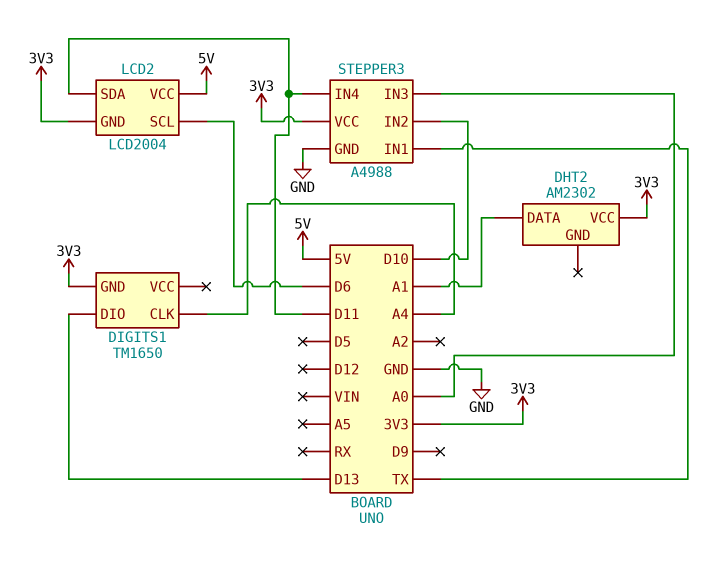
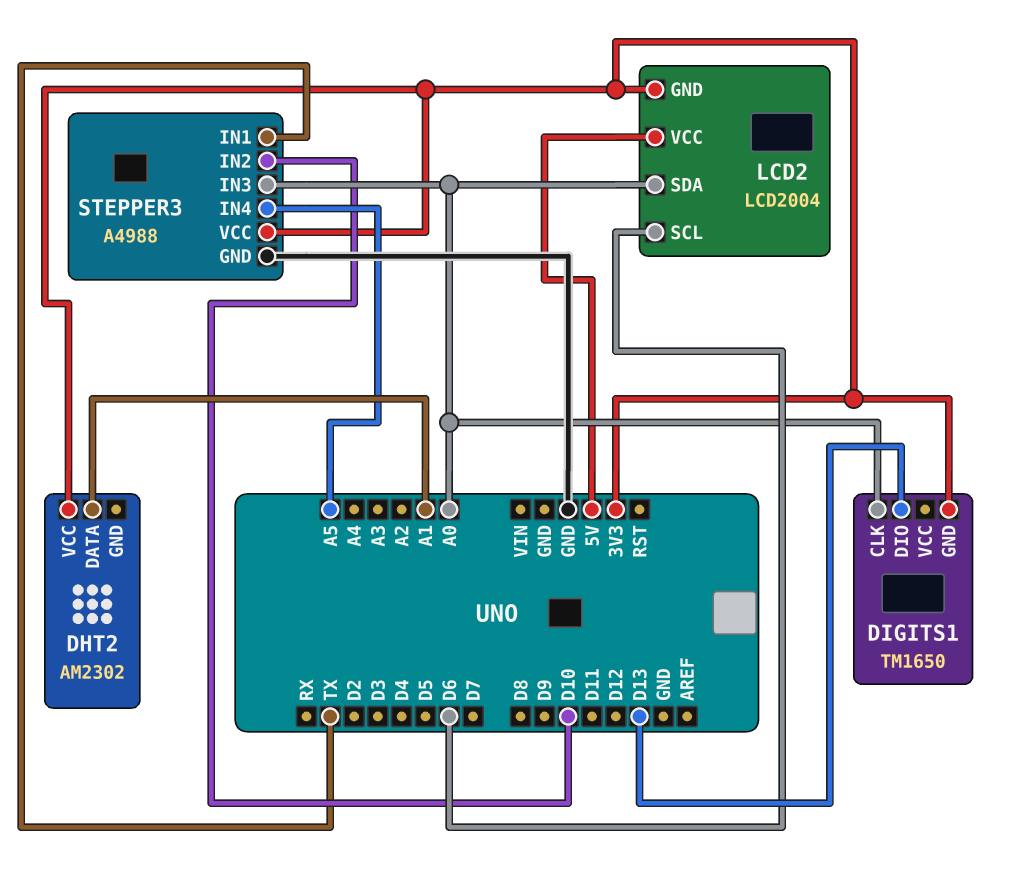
DIGITS1 pin CLK: A4 -> A0
LCD2 pin SDA: D11 -> A0
STEPPER3 pin IN4: D11 -> A5

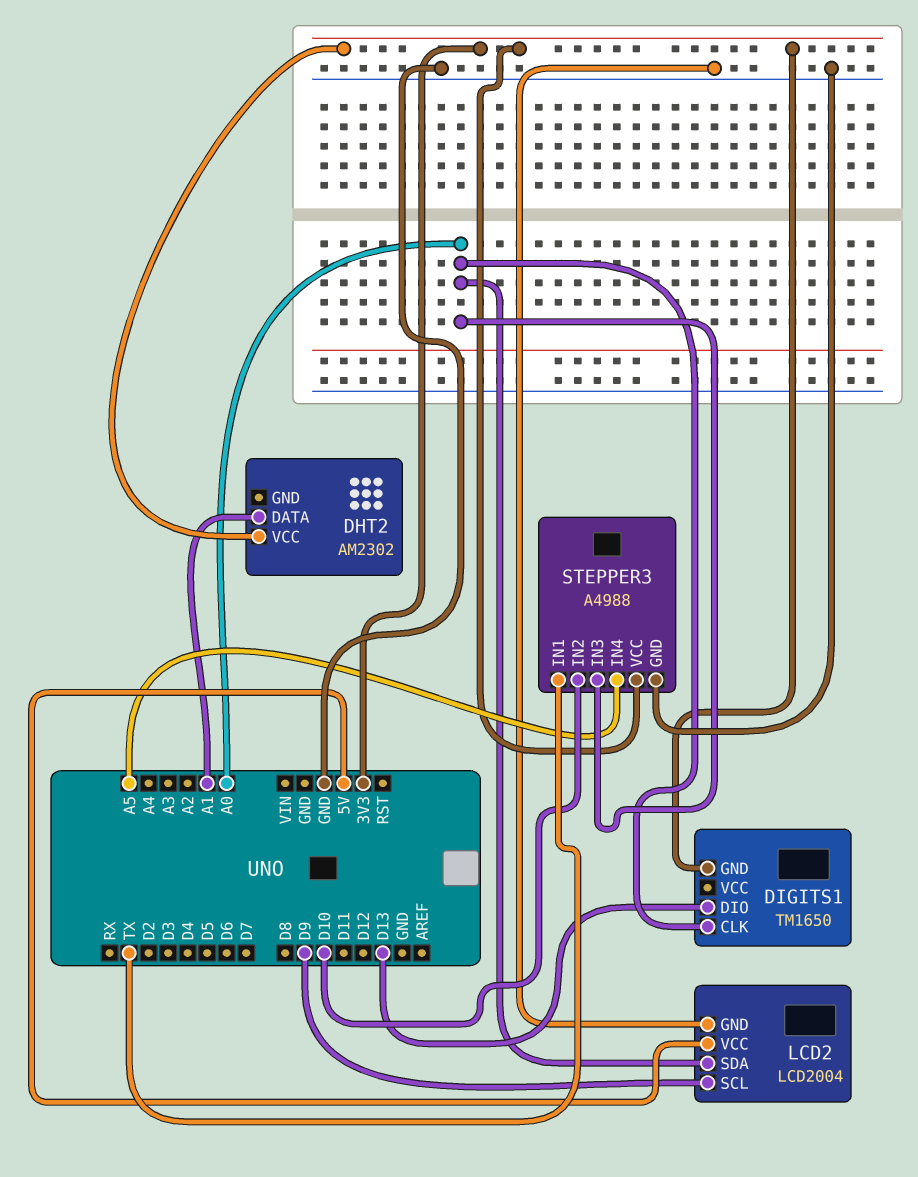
LCD2 pin GND: 3V3 -> GND
LCD2 pin SCL: D6 -> D9

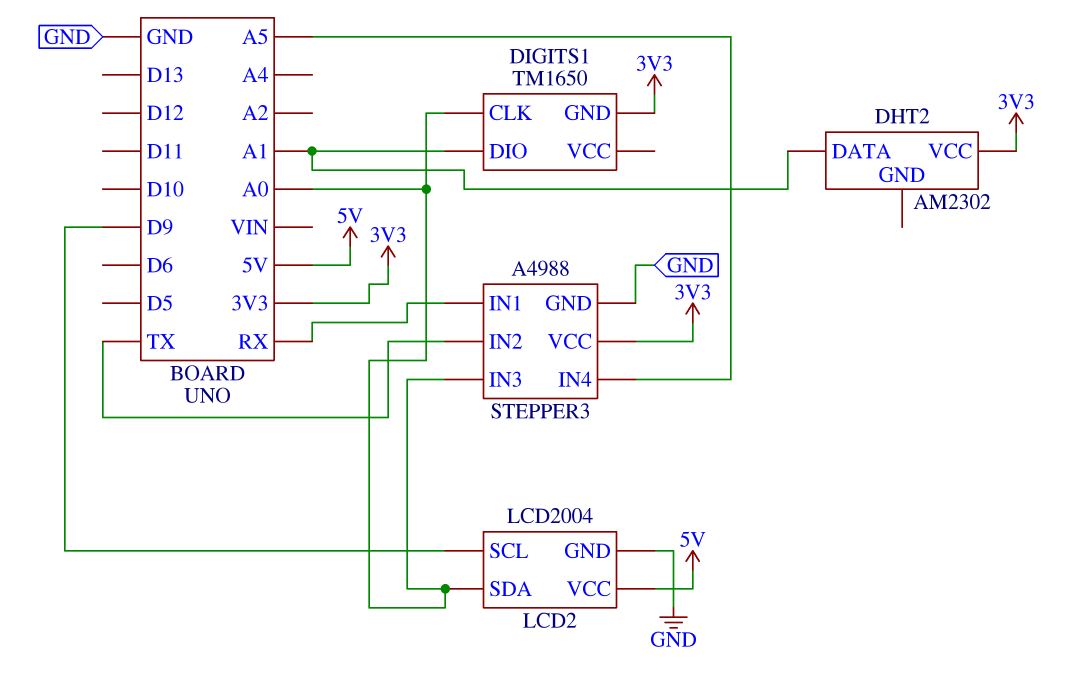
DIGITS1 pin DIO: D13 -> A1
STEPPER3 pin IN1: TX -> RX
STEPPER3 pin IN2: D10 -> TX

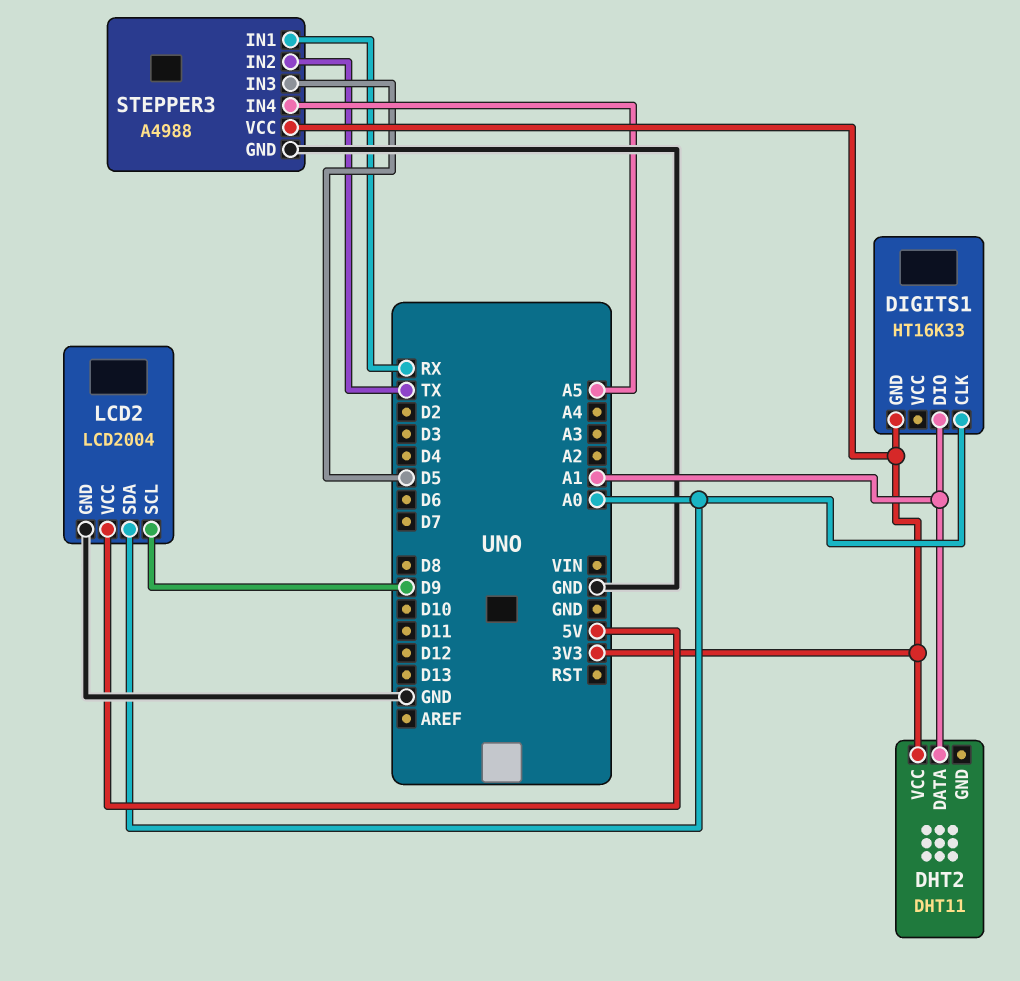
DHT2: AM2302 -> DHT11
DIGITS1: TM1650 -> HT16K33
STEPPER3 pin IN3: A0 -> D5

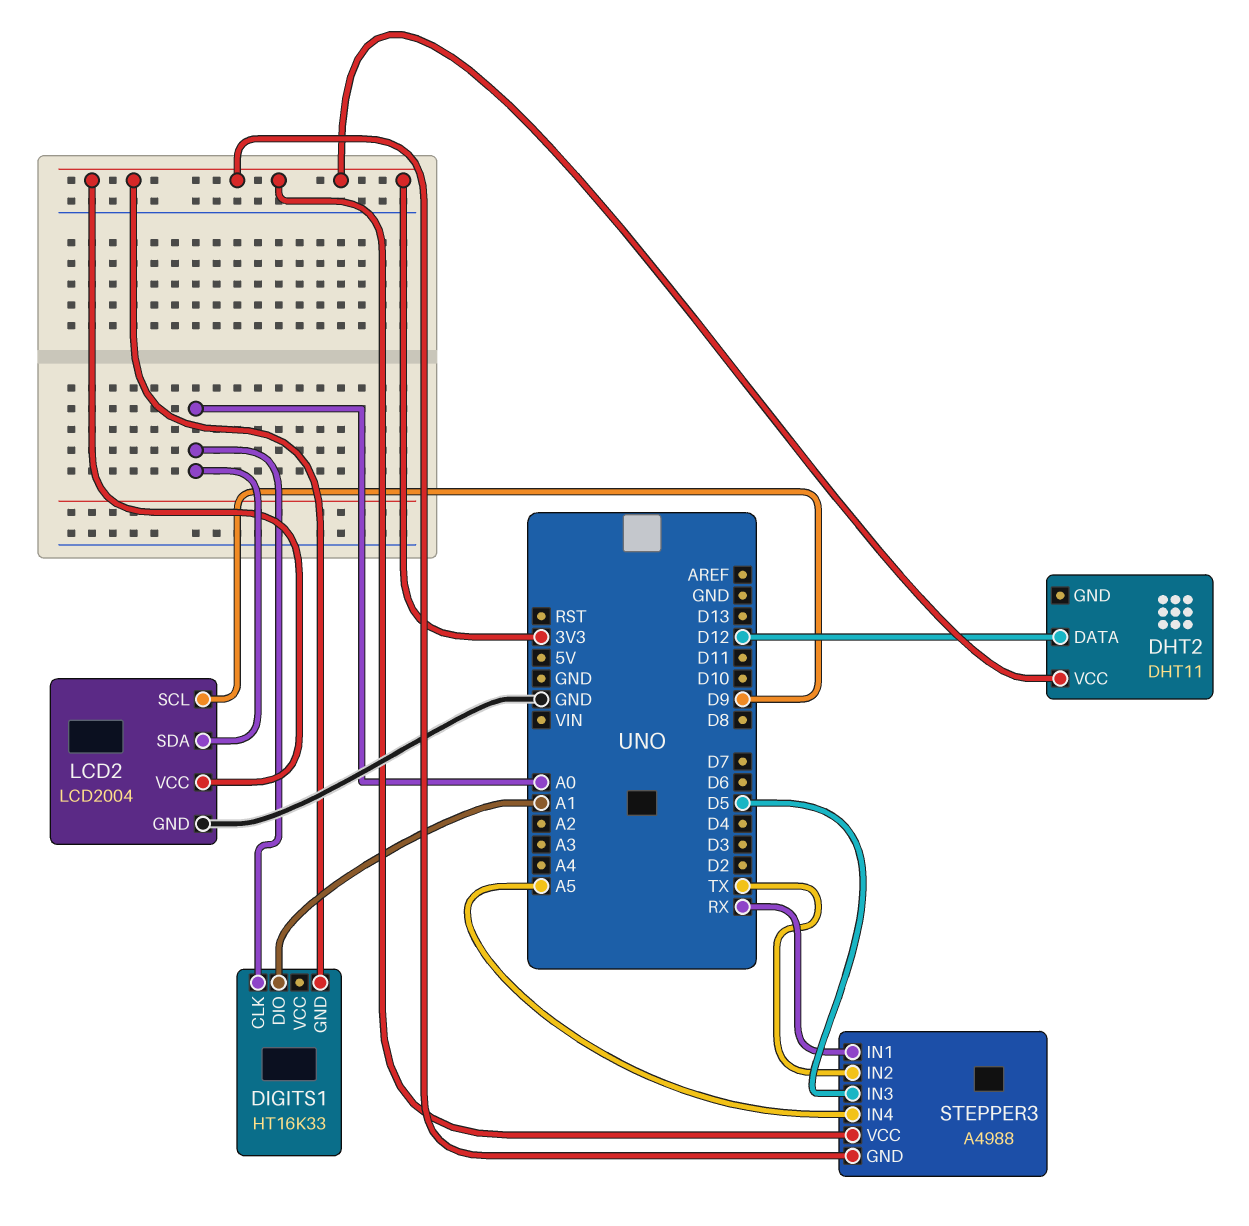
DHT2 pin DATA: A1 -> D12
LCD2 pin VCC: 5V -> 3V3
STEPPER3 pin GND: GND -> 3V3

